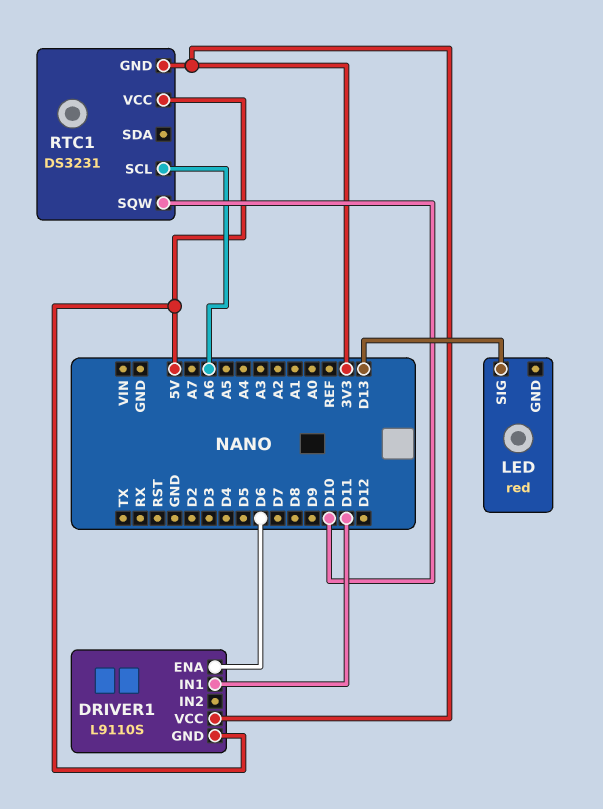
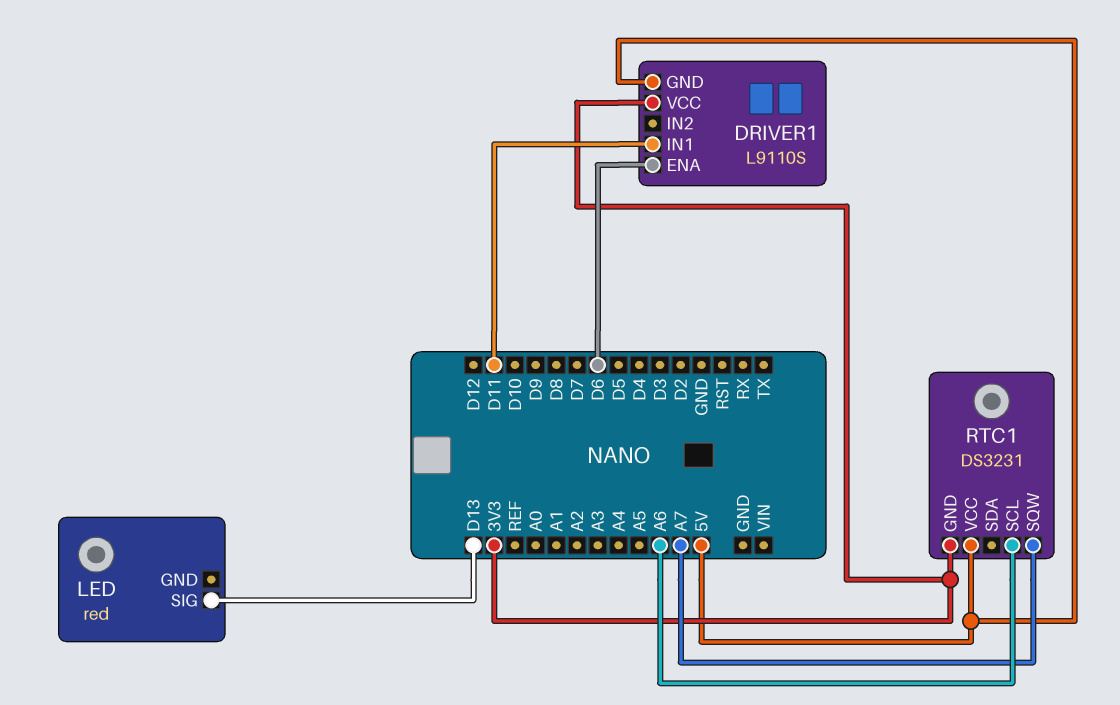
RTC1 pin SQW: D10 -> A7

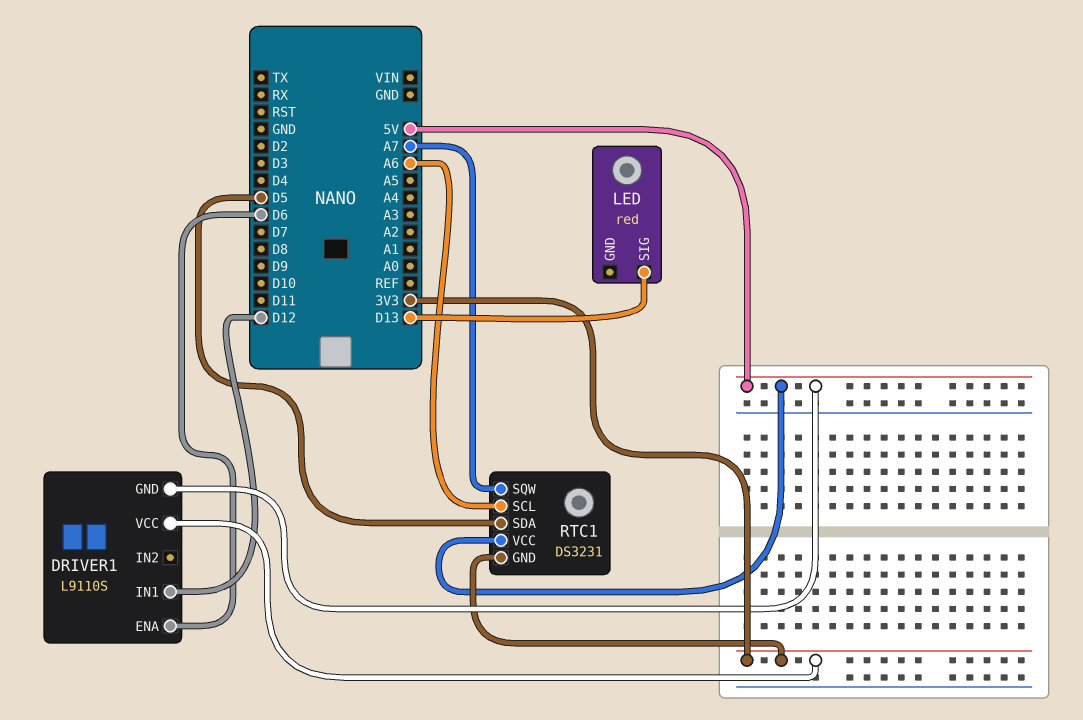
DRIVER1 pin IN1: D11 -> D12
RTC1 pin SDA: none -> D5

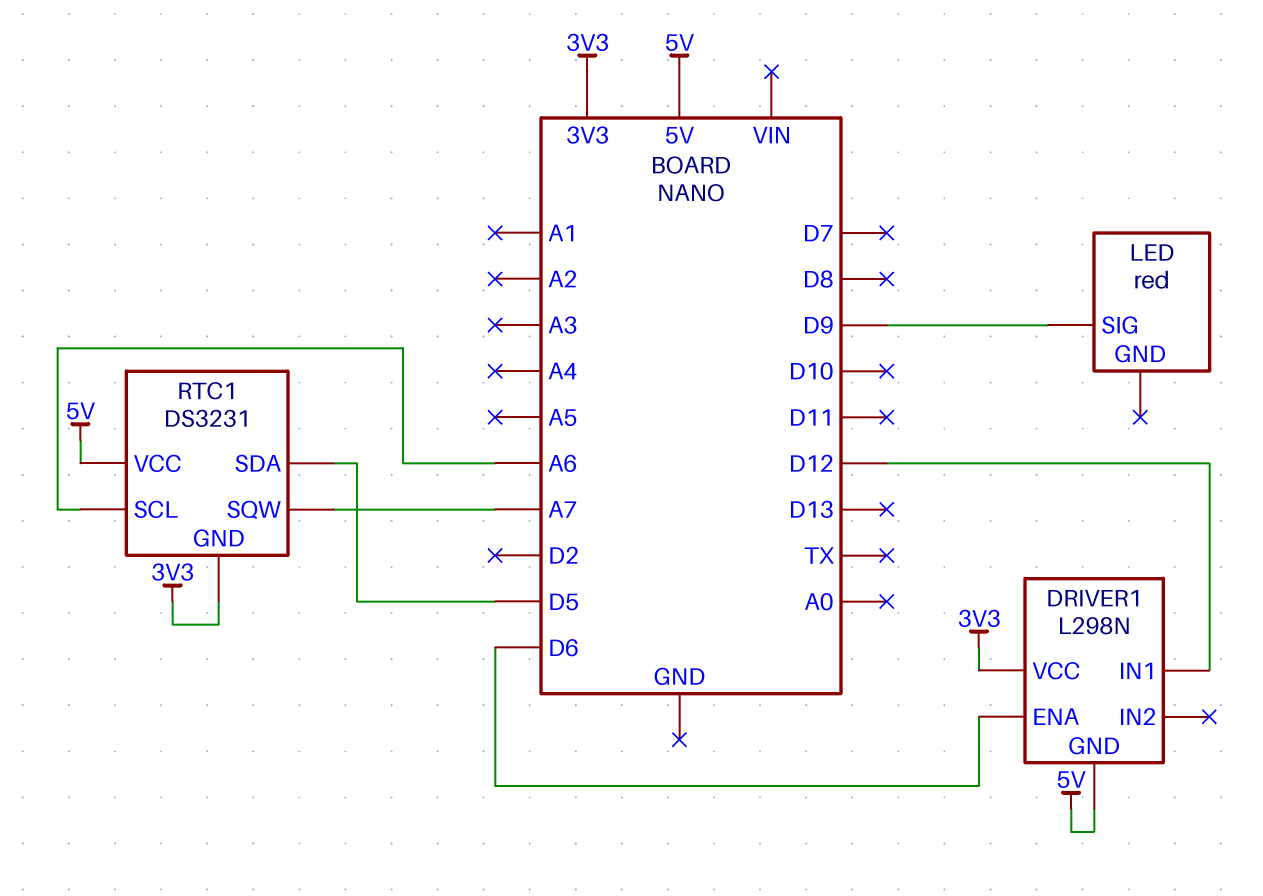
DRIVER1: L9110S -> L298N
LED pin SIG: D13 -> D9

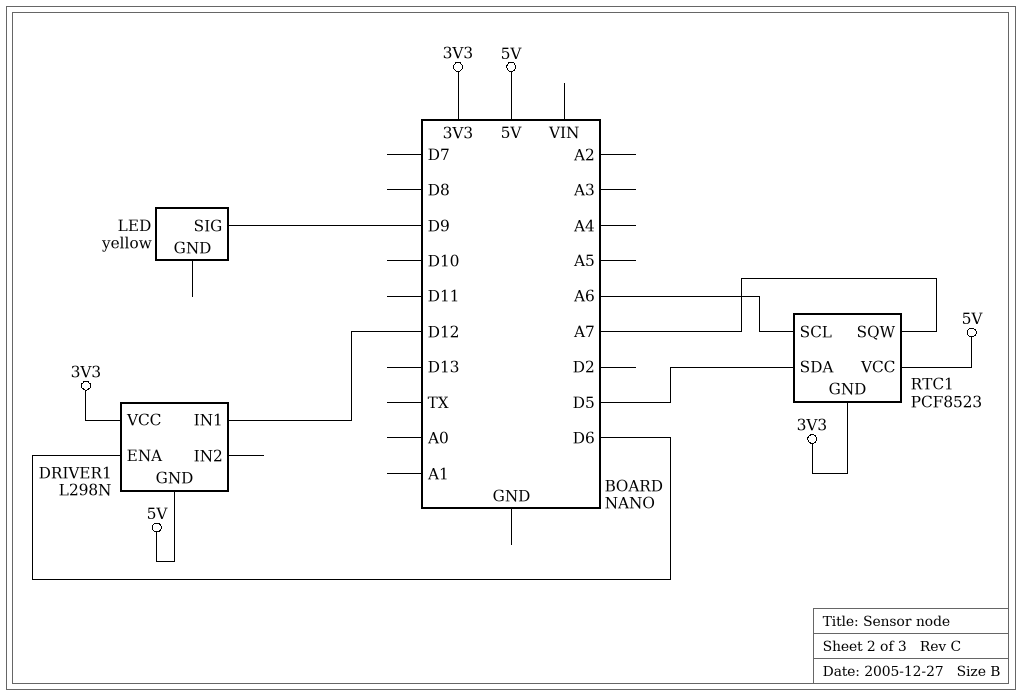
LED: red -> yellow
RTC1: DS3231 -> PCF8523

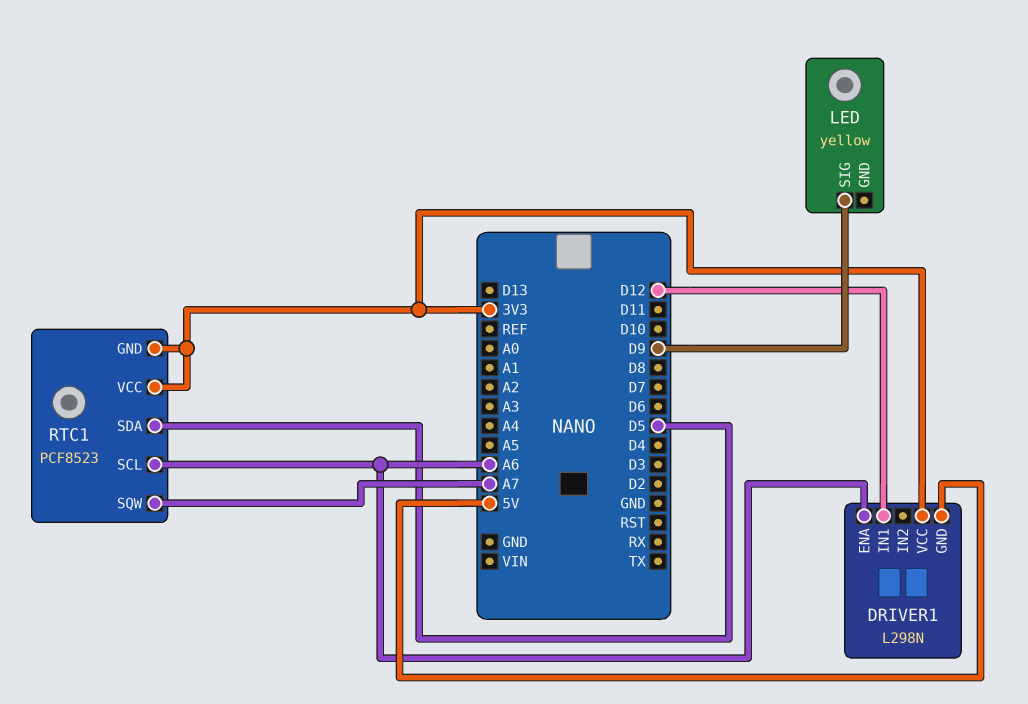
DRIVER1 pin ENA: D6 -> A6
RTC1 pin VCC: 5V -> 3V3

